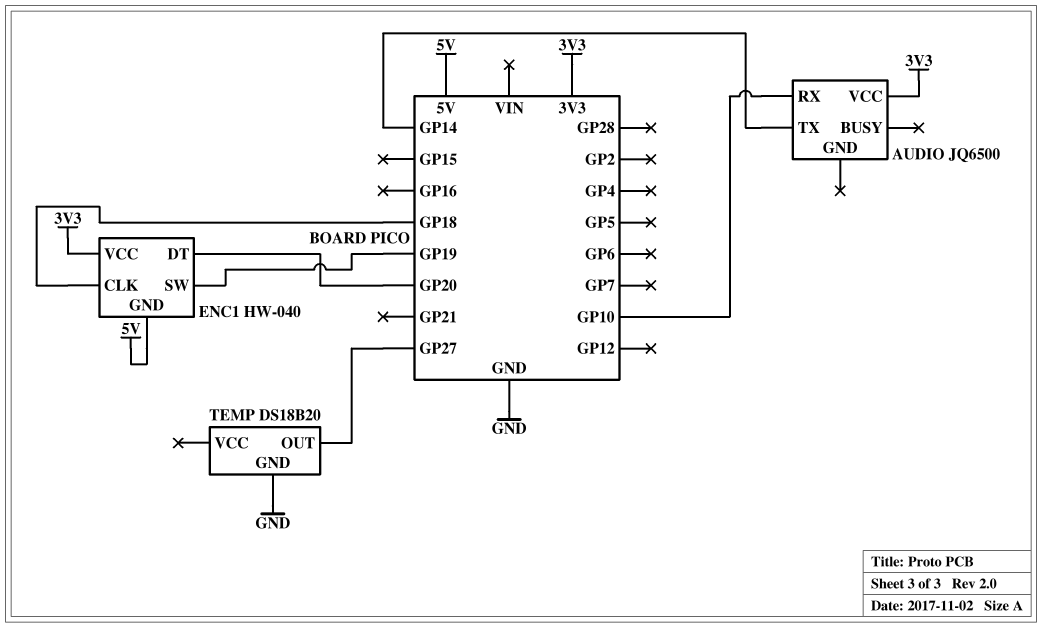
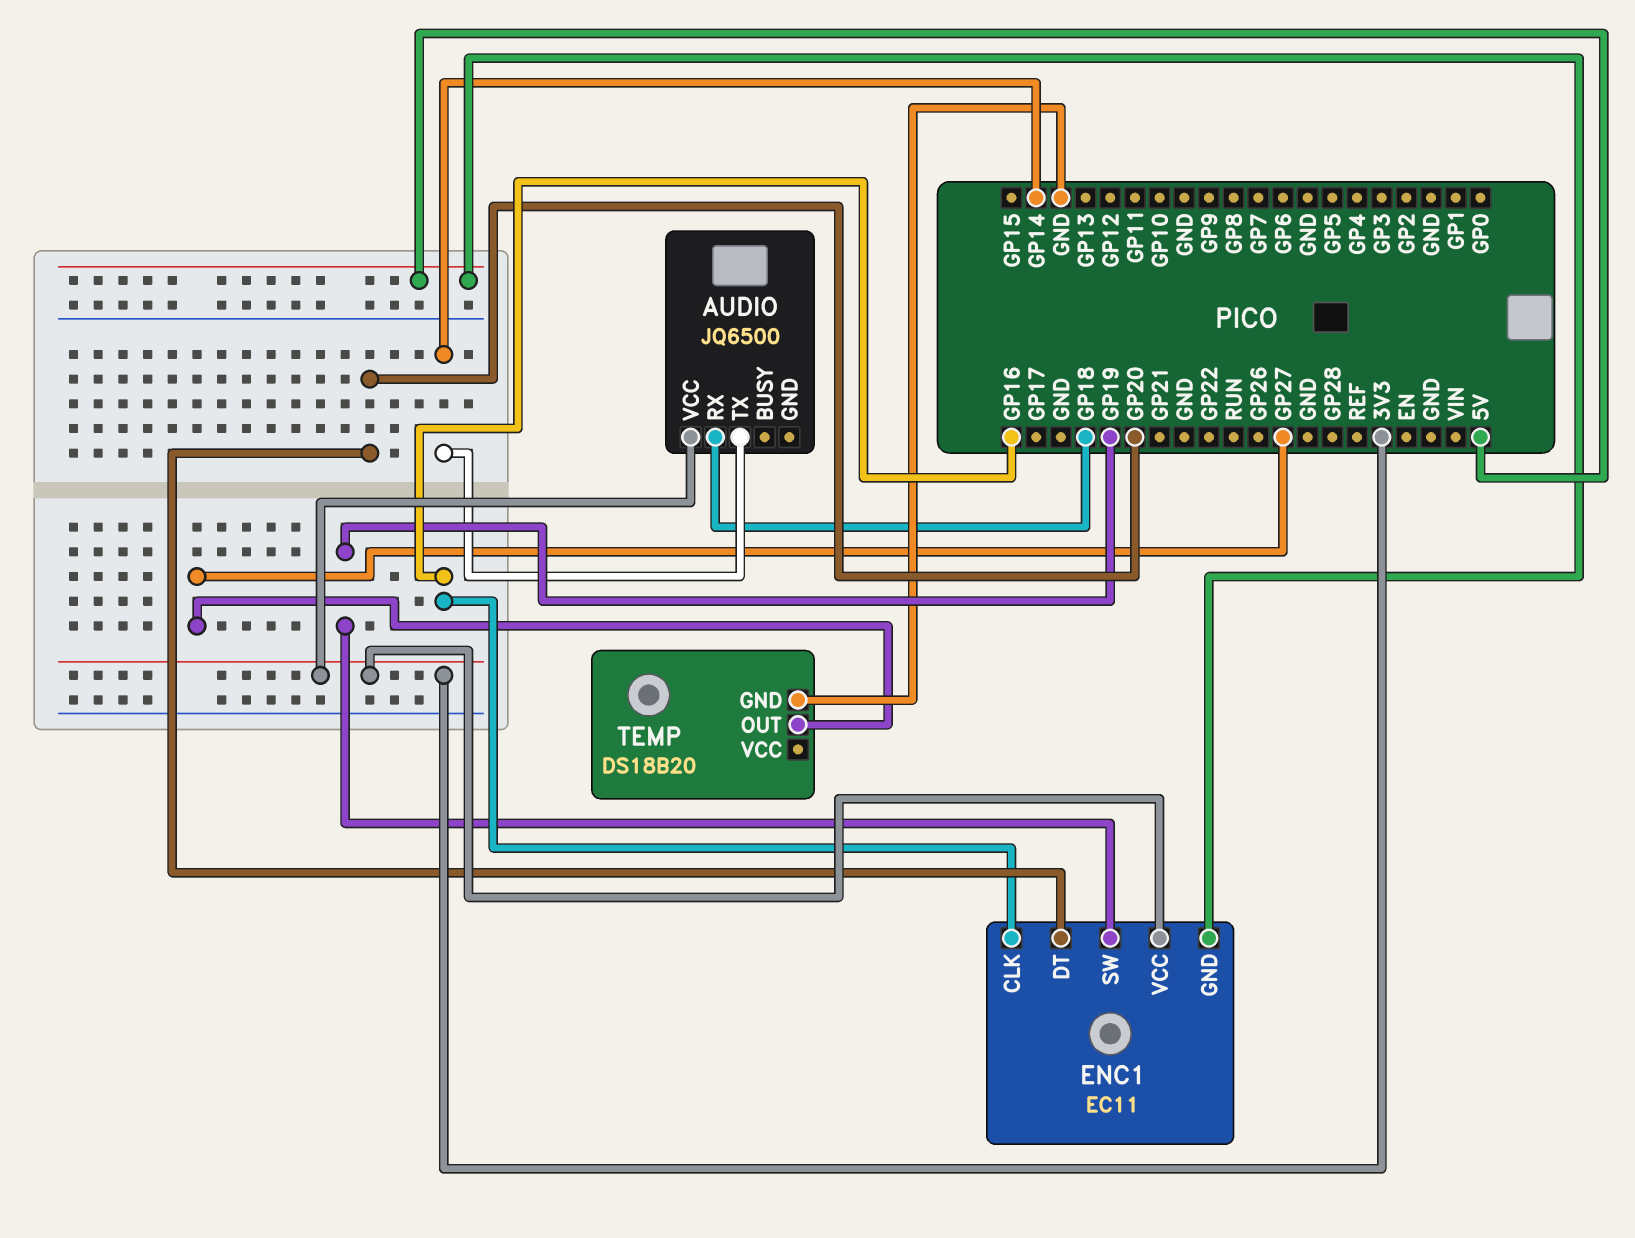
AUDIO pin RX: GP10 -> GP18
ENC1: HW-040 -> EC11
ENC1 pin CLK: GP18 -> GP16

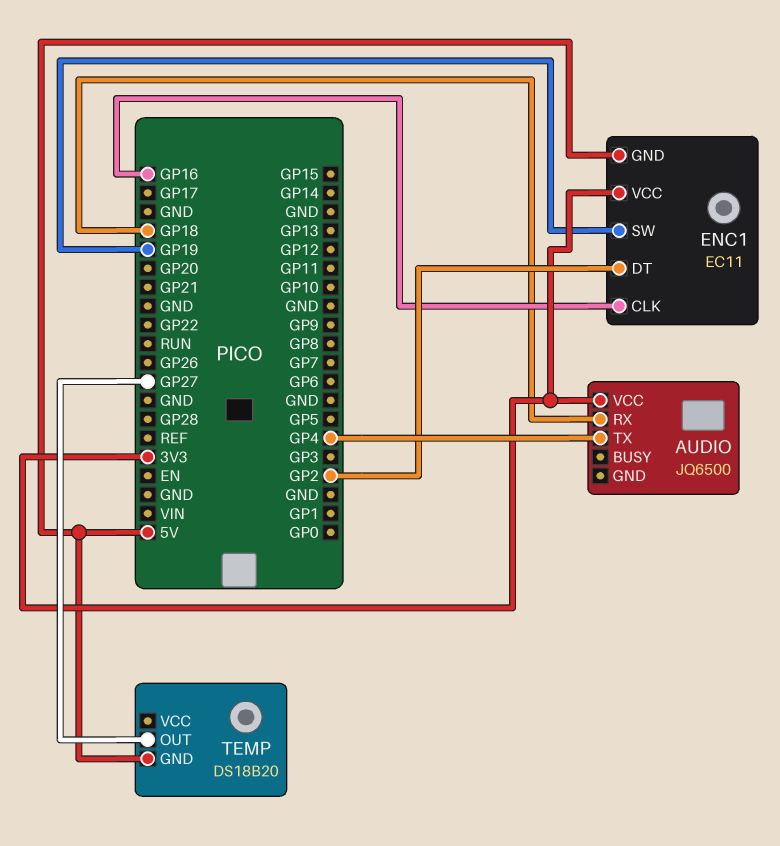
AUDIO pin TX: GP14 -> GP4
ENC1 pin DT: GP20 -> GP2
TEMP pin GND: GND -> 5V

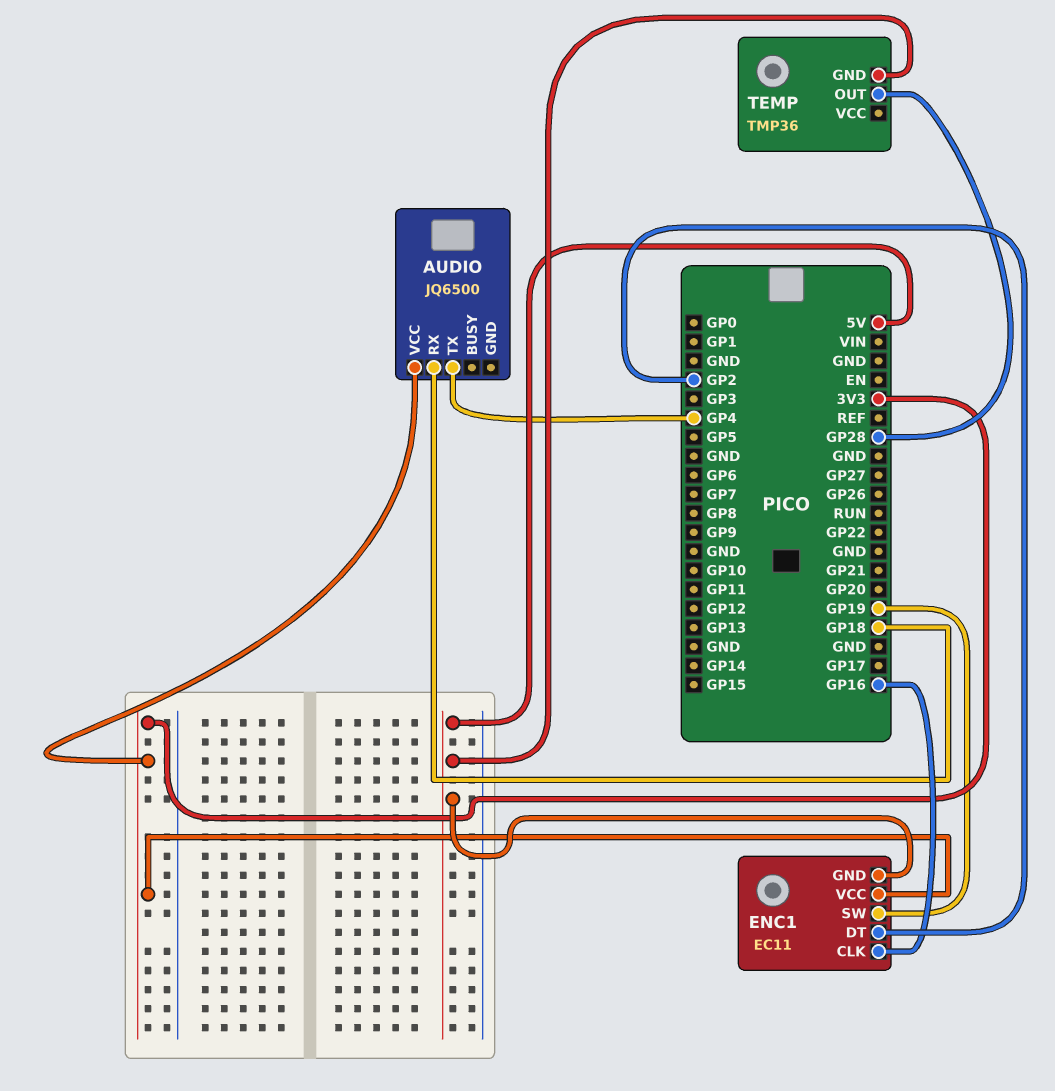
TEMP: DS18B20 -> TMP36
TEMP pin OUT: GP27 -> GP28

